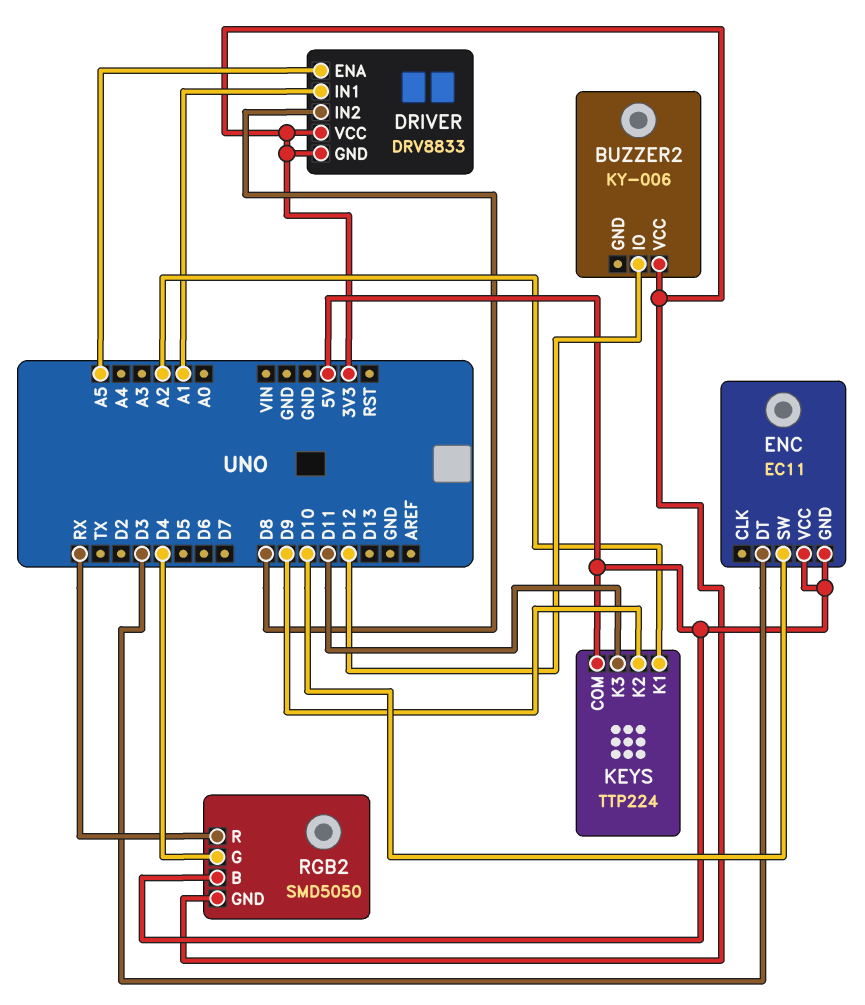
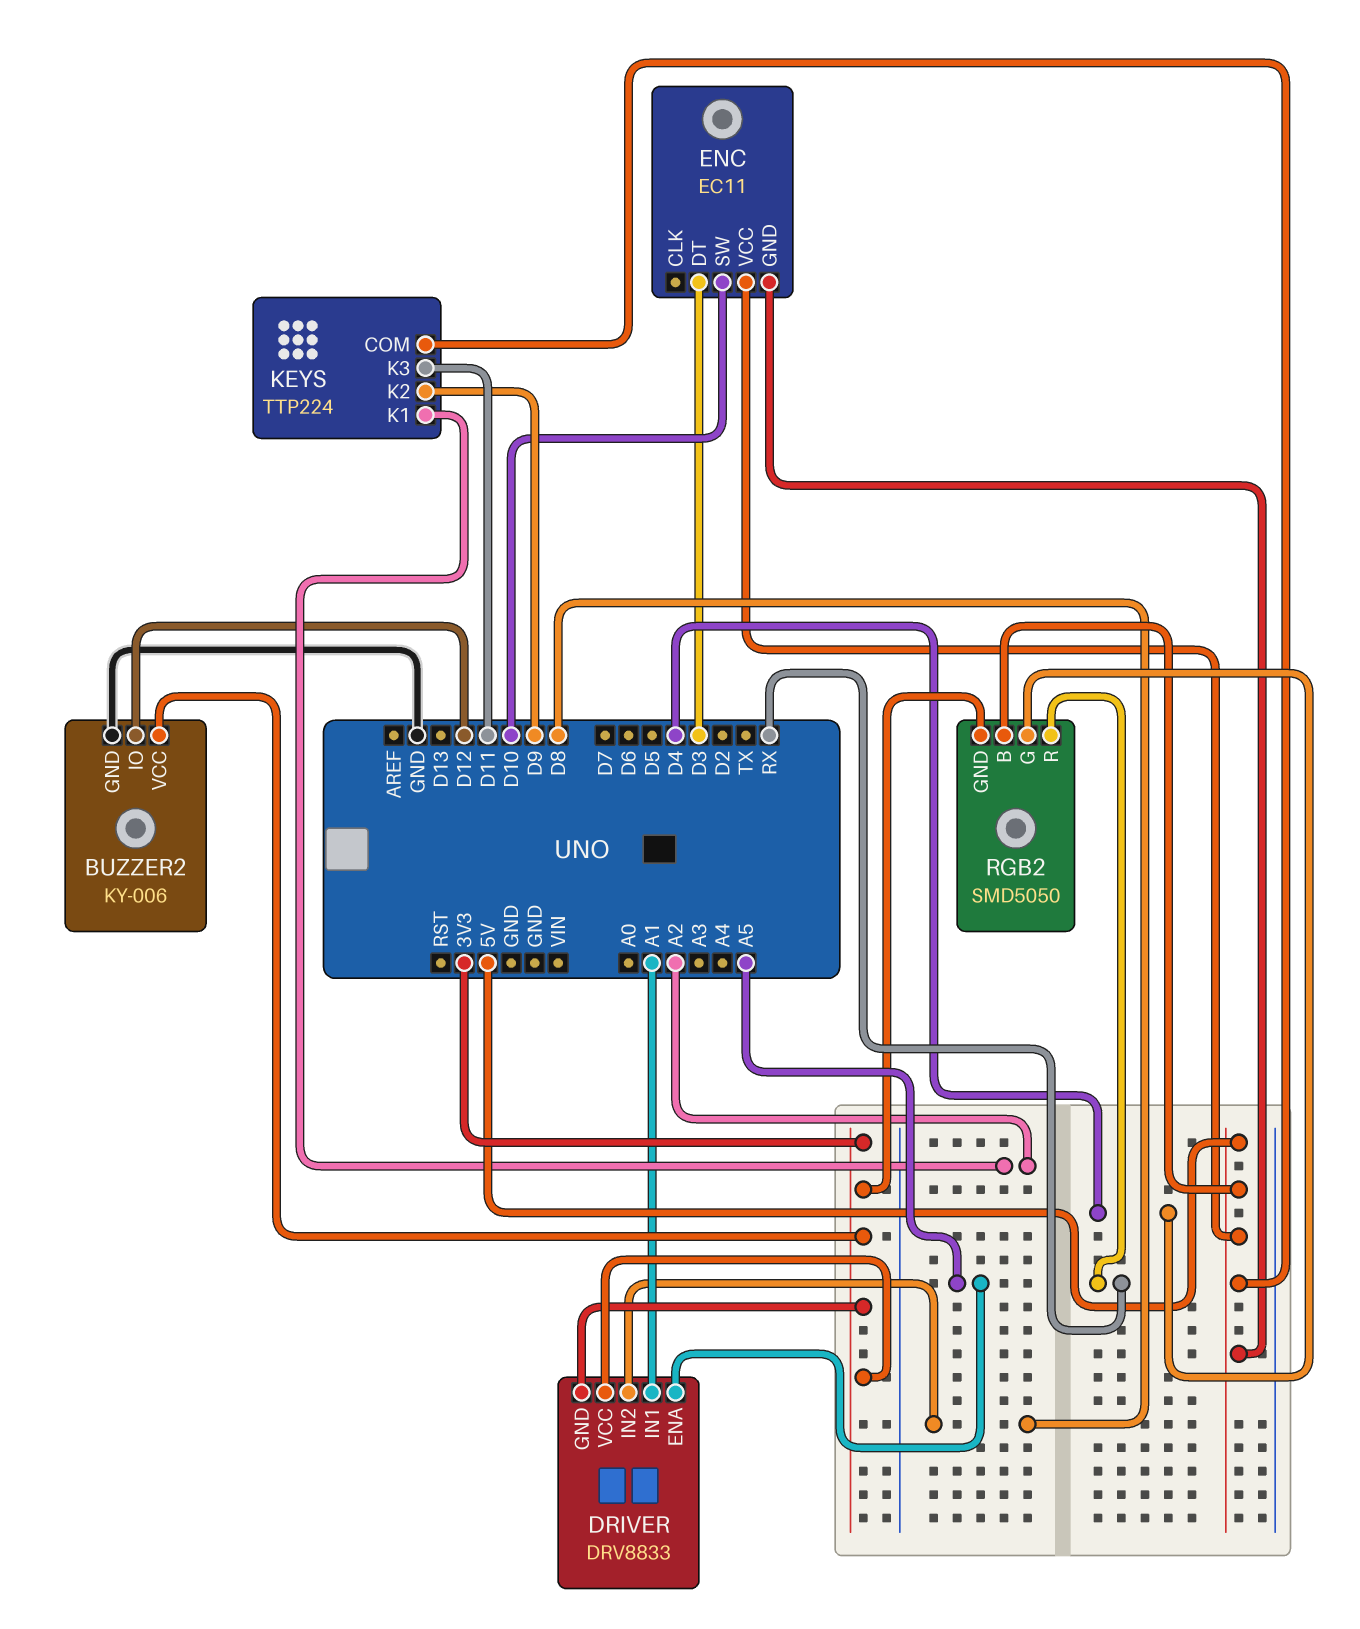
BUZZER2 pin GND: none -> GND

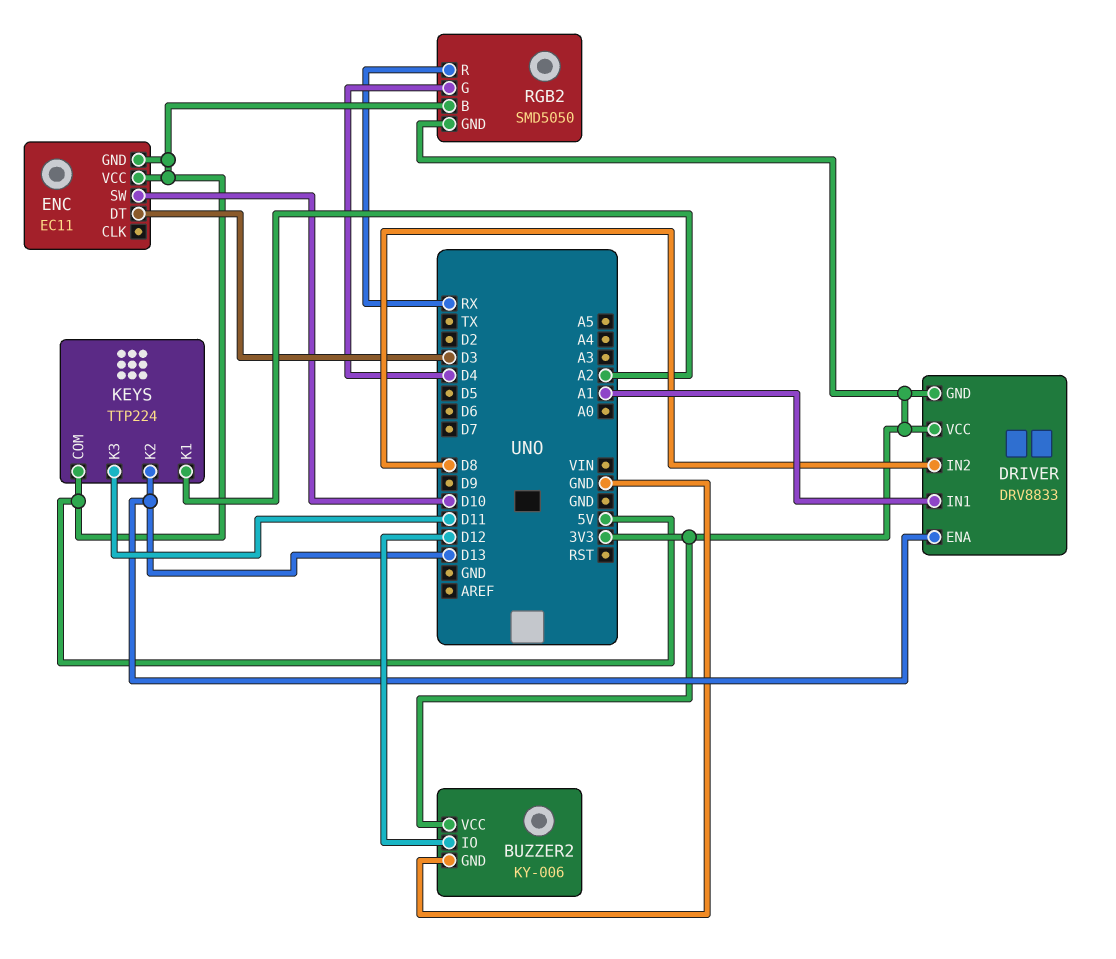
DRIVER pin ENA: A5 -> D13
KEYS pin K2: D9 -> D13

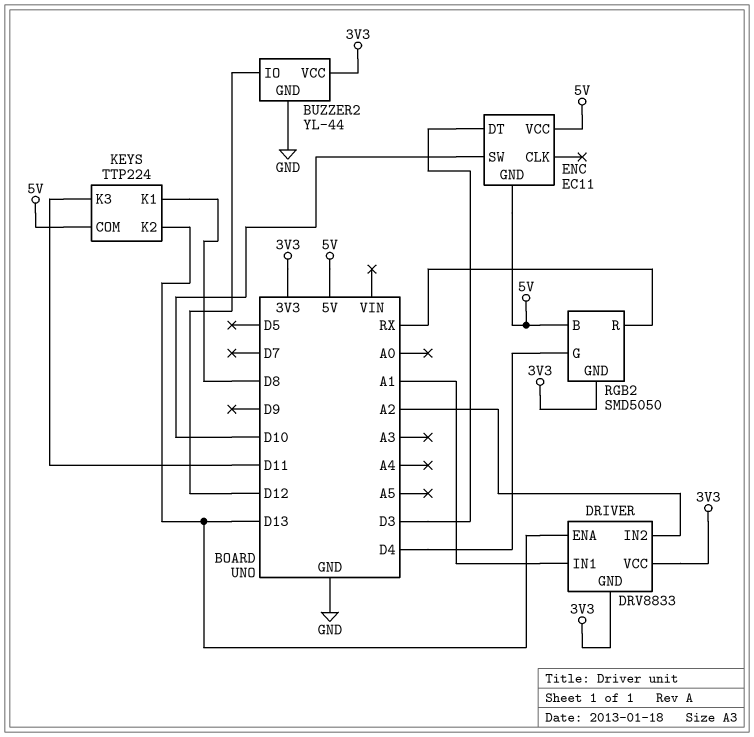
BUZZER2: KY-006 -> YL-44
DRIVER pin IN2: D8 -> A2
KEYS pin K1: A2 -> D8

